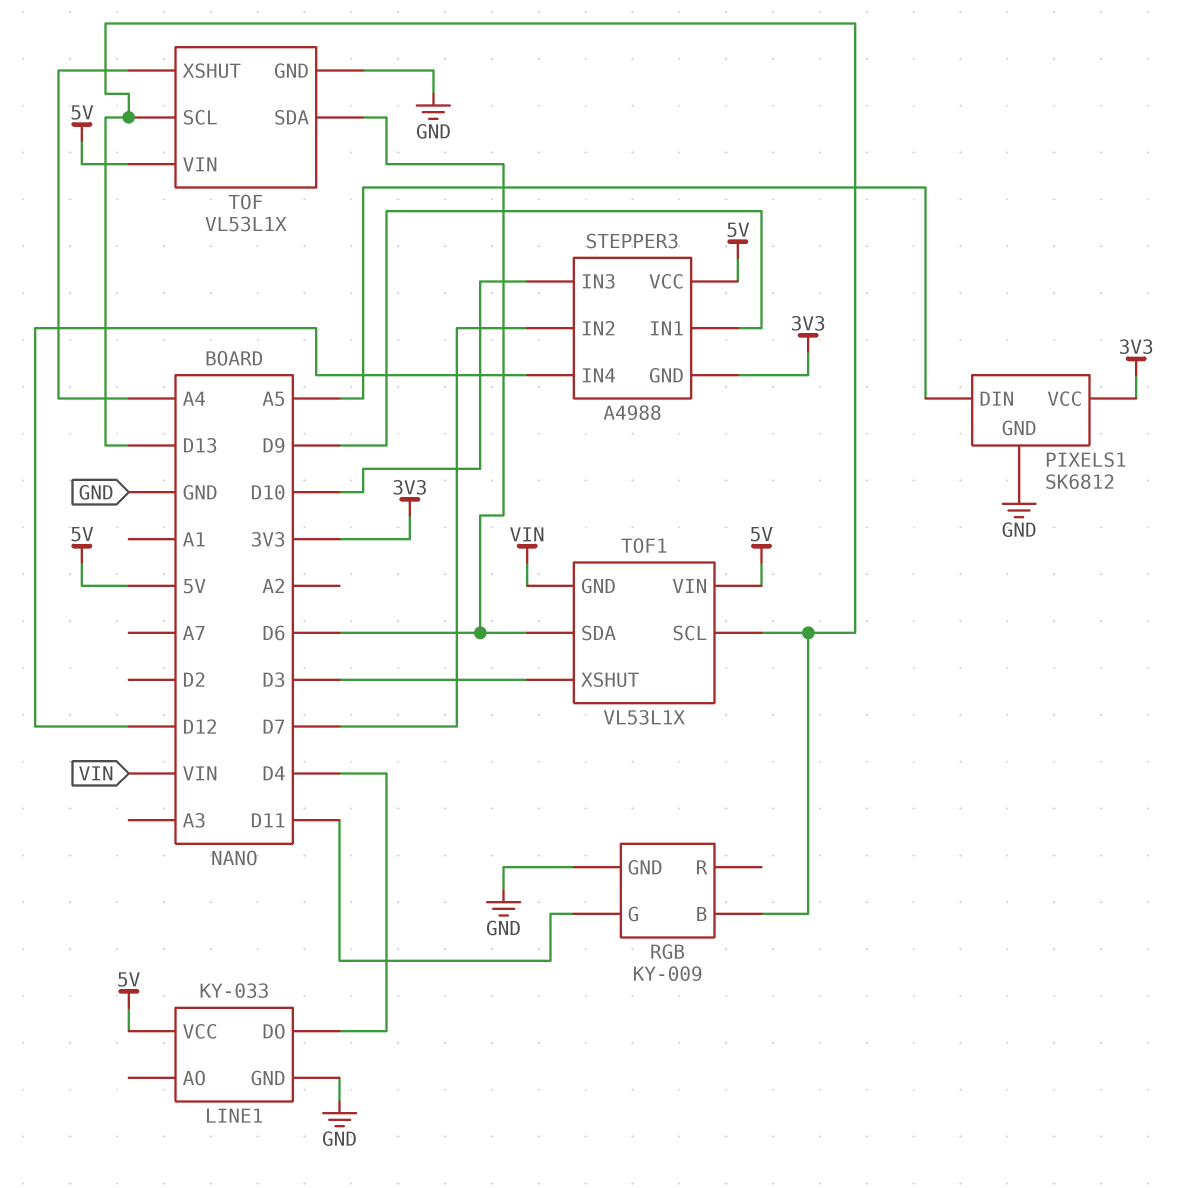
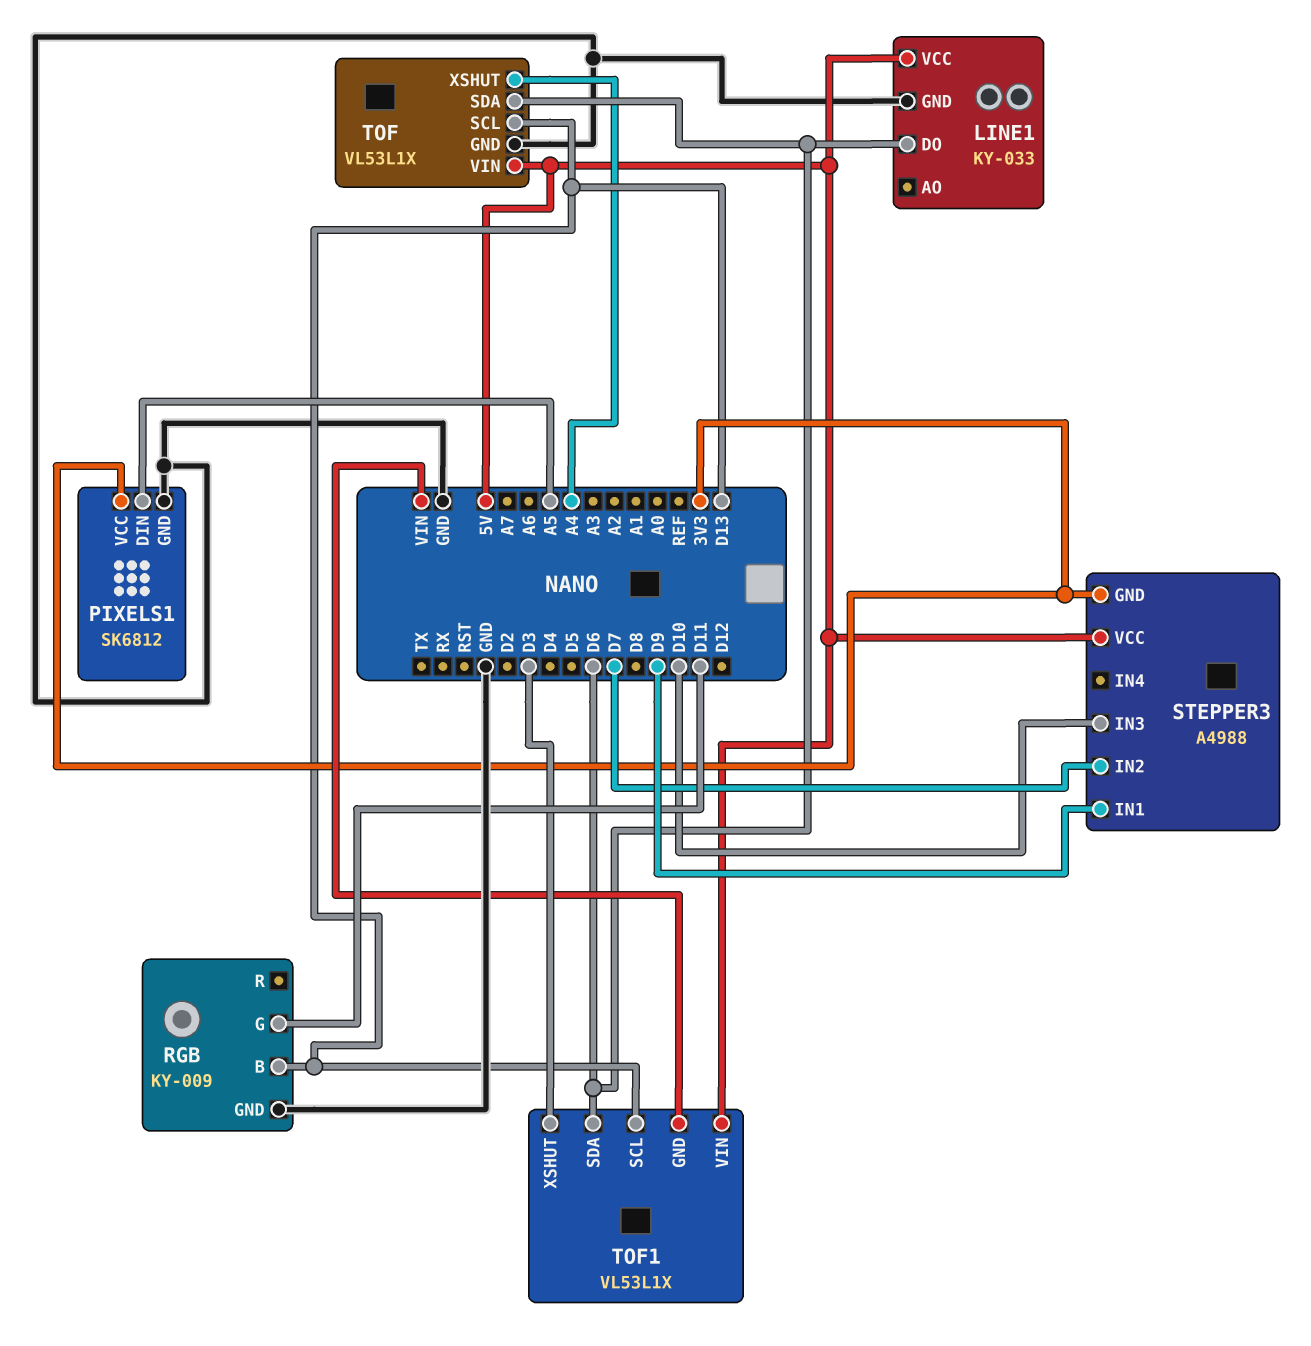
LINE1 pin DO: D4 -> D6
STEPPER3 pin IN4: D12 -> none

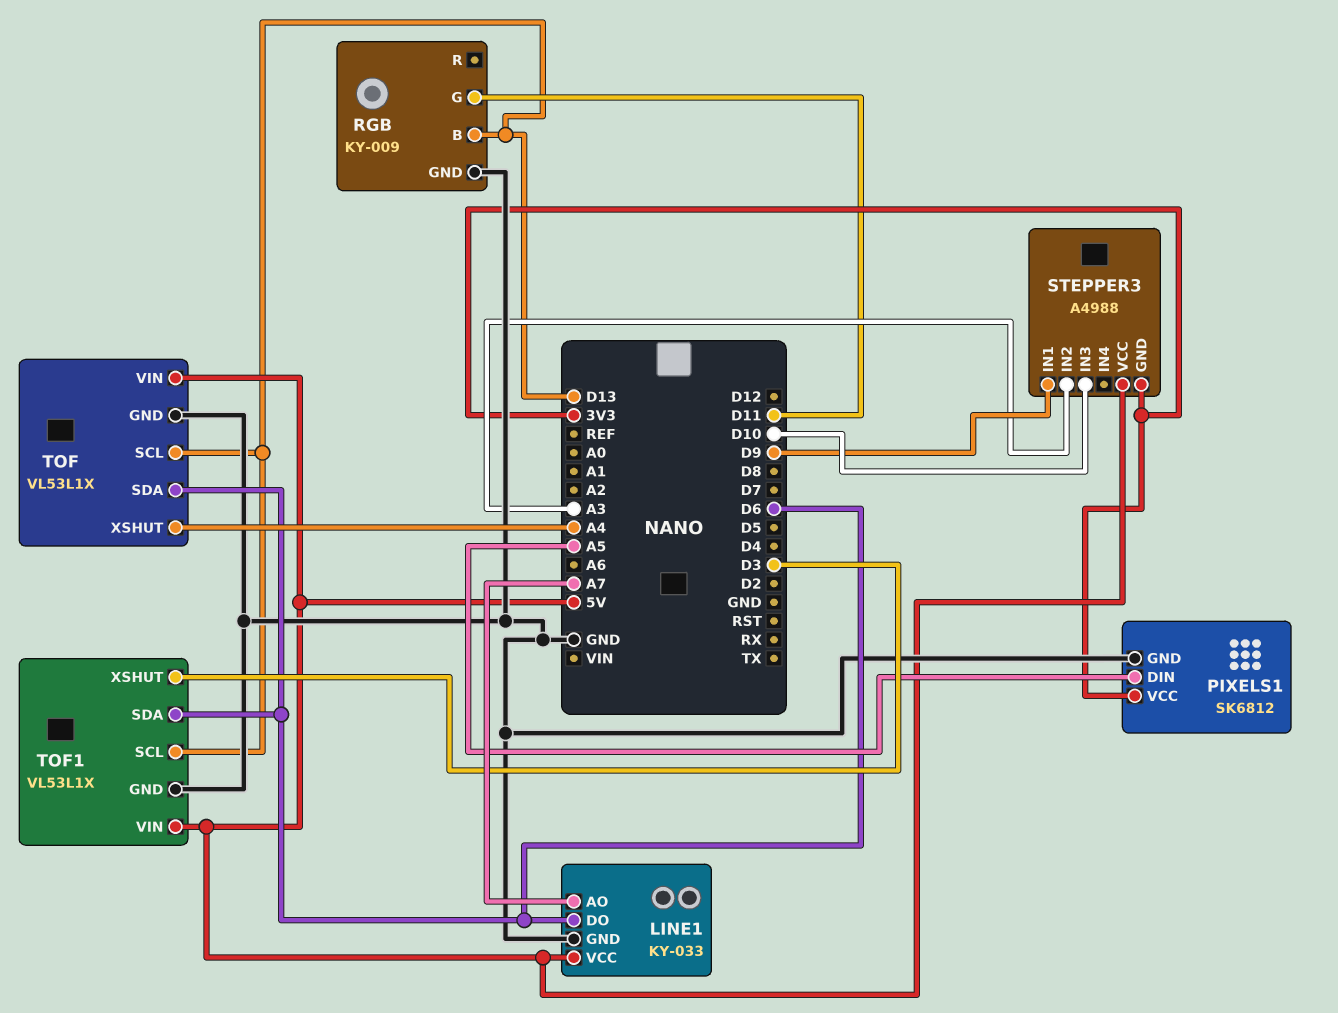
LINE1 pin AO: none -> A7
STEPPER3 pin IN2: D7 -> A3
TOF1 pin GND: VIN -> GND

